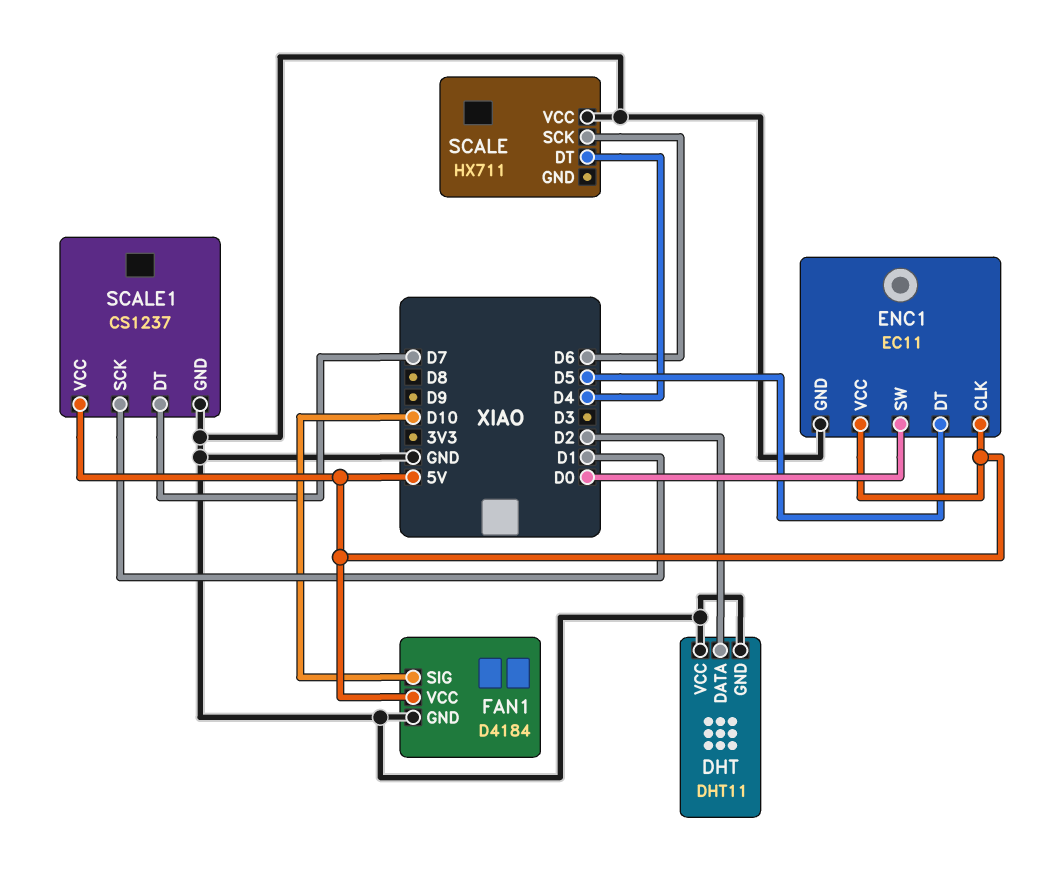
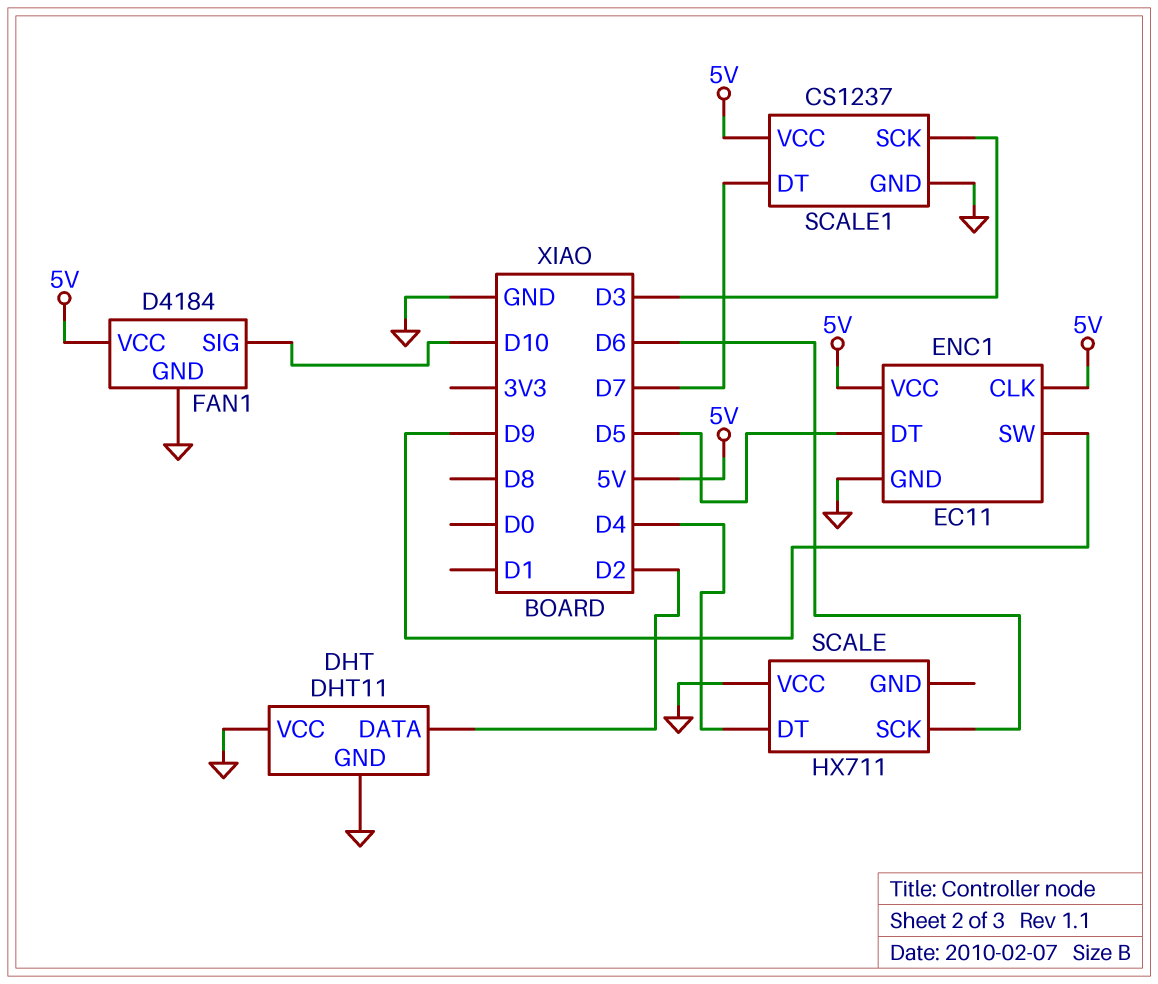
ENC1 pin SW: D0 -> D9
SCALE1 pin SCK: D1 -> D3

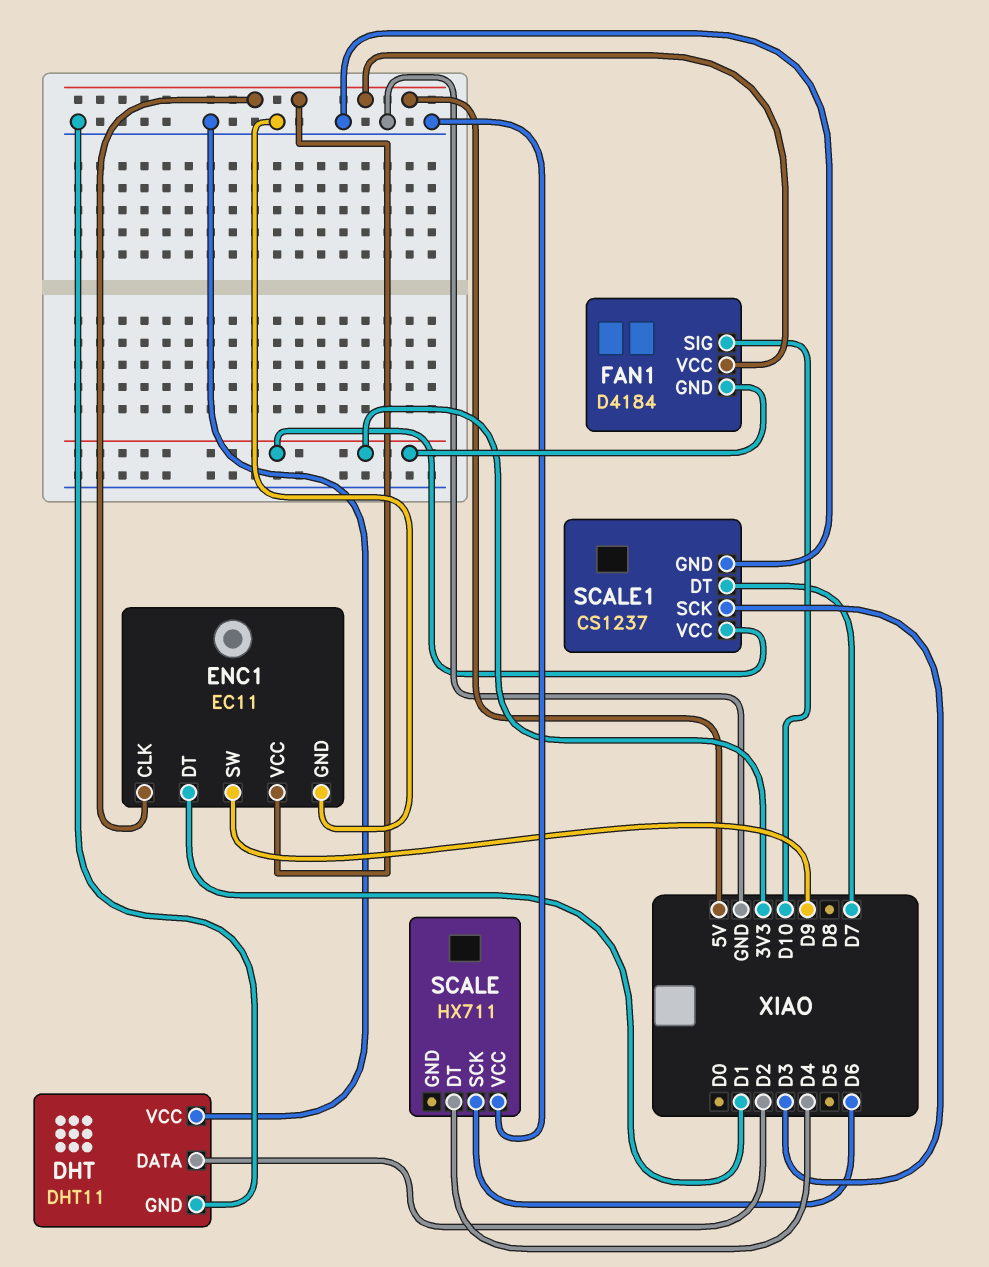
ENC1 pin DT: D5 -> D1
FAN1 pin GND: GND -> 3V3
SCALE1 pin VCC: 5V -> 3V3

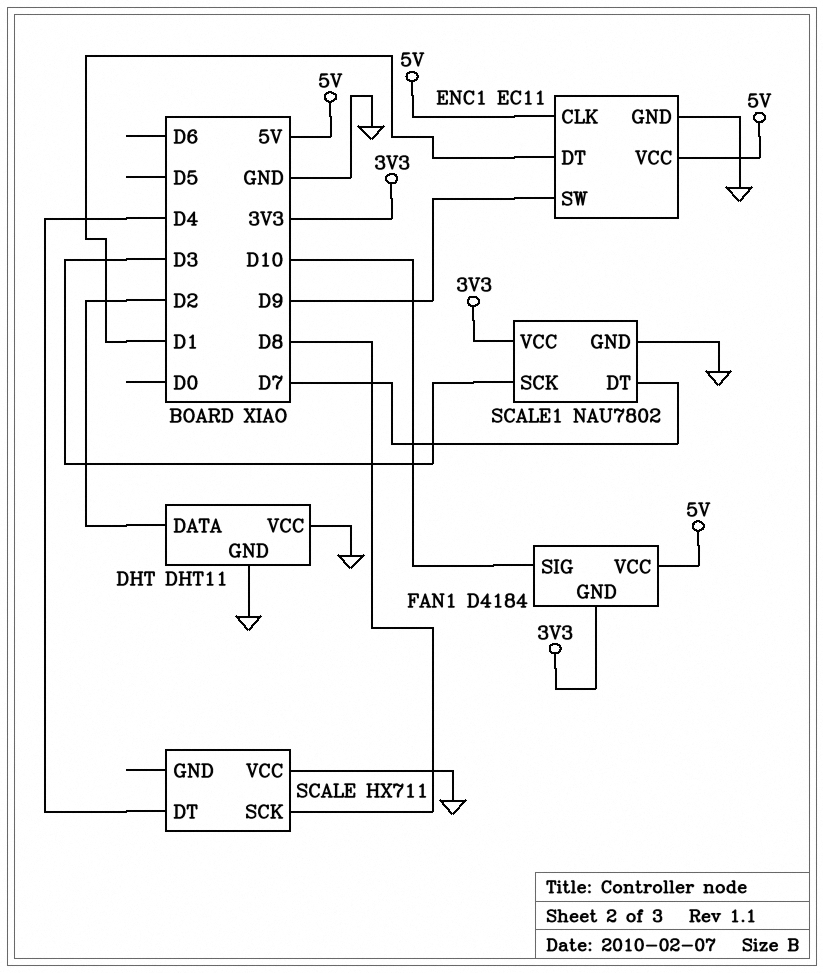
SCALE pin SCK: D6 -> D8
SCALE1: CS1237 -> NAU7802

